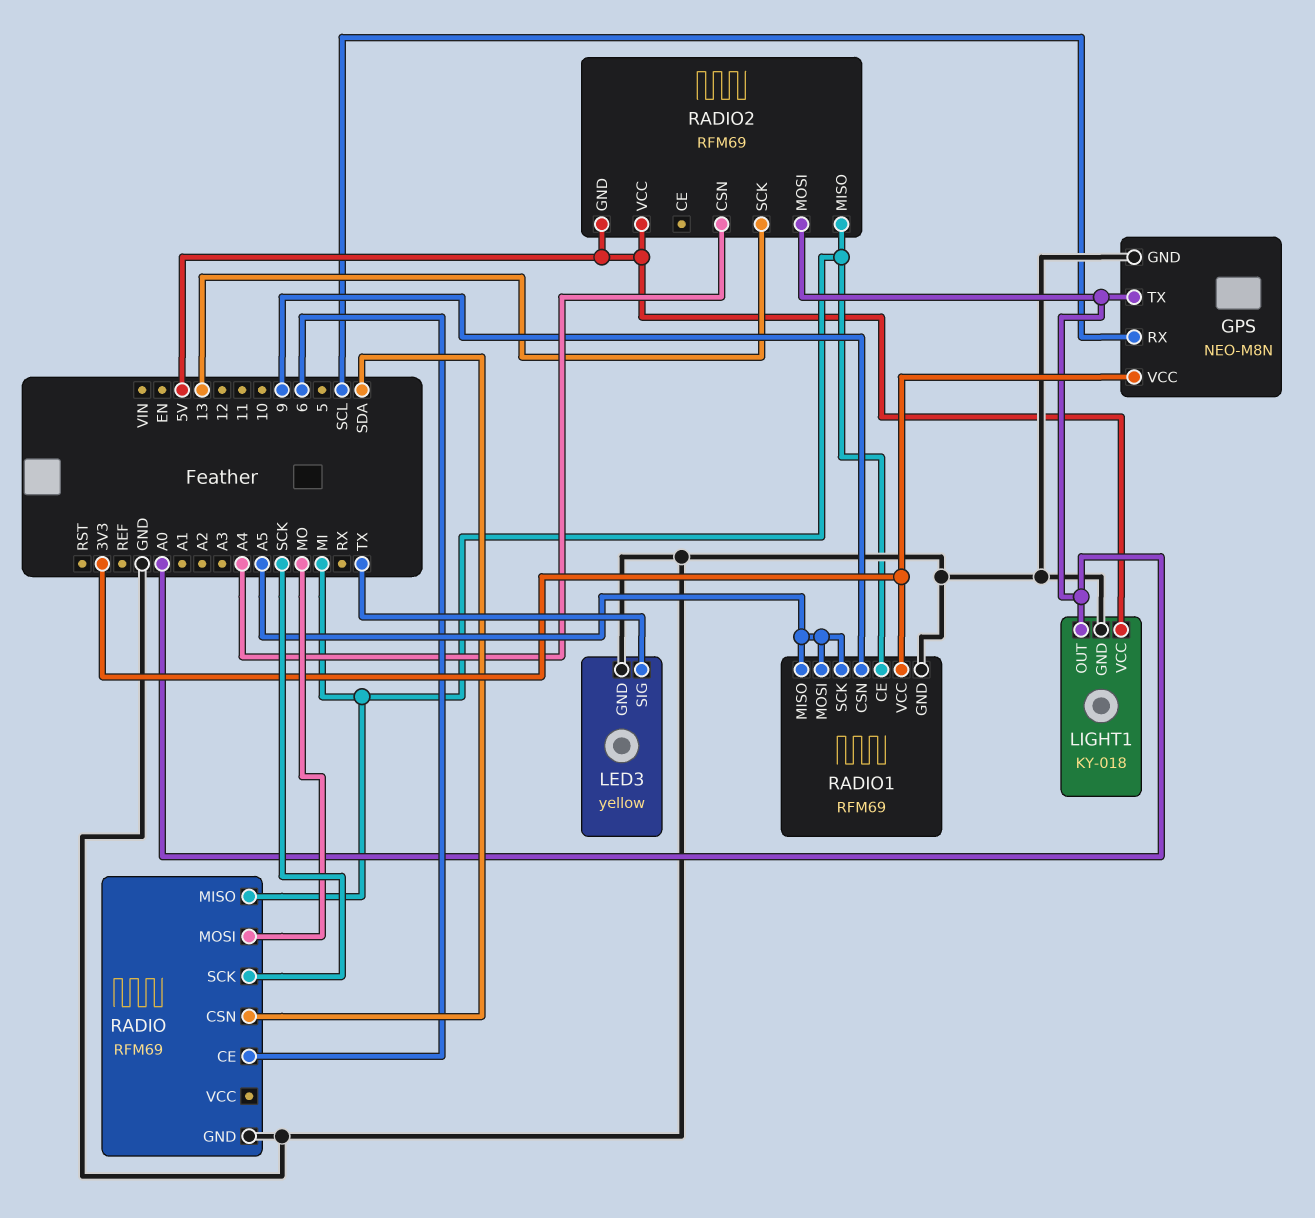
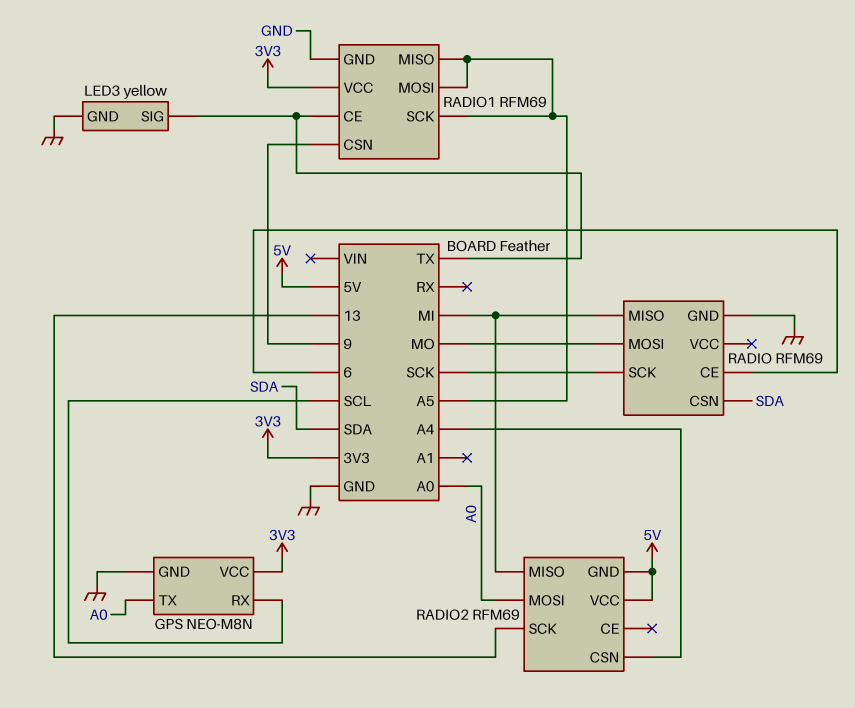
LIGHT1: KY-018 -> none
LIGHT1 pin GND: GND -> none
LIGHT1 pin OUT: A0 -> none
LIGHT1 pin VCC: 5V -> none
RADIO1 pin CE: MI -> TX

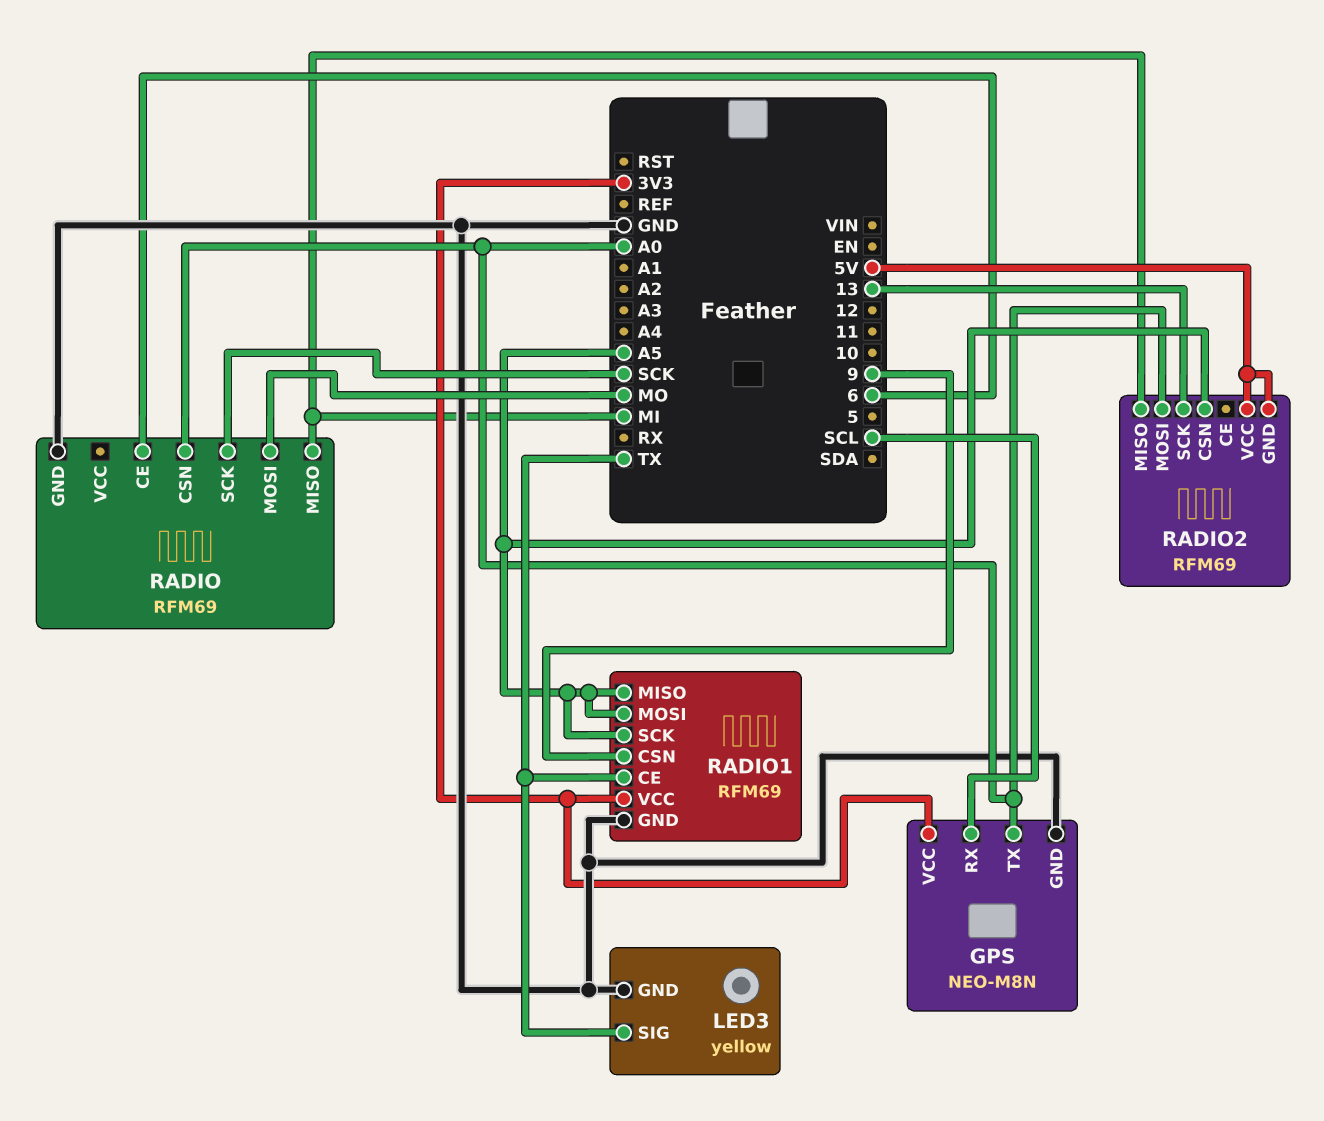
RADIO pin CSN: SDA -> A0
RADIO2 pin CSN: A4 -> A5

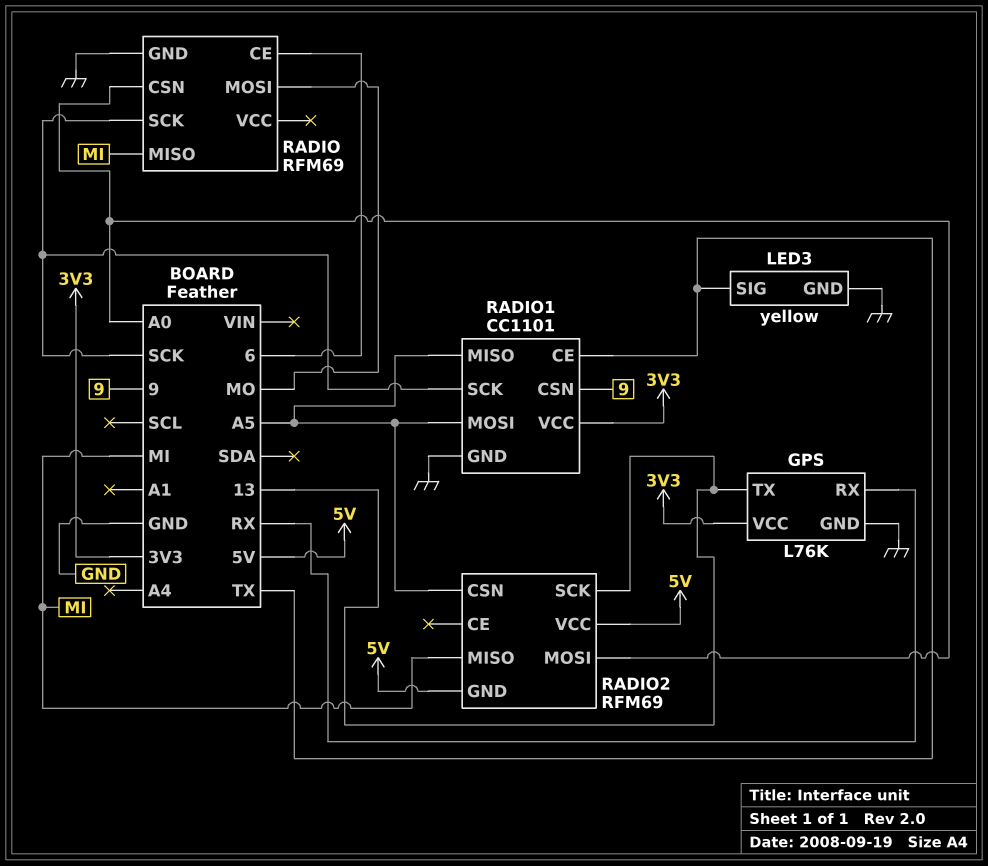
GPS: NEO-M8N -> L76K
GPS pin RX: SCL -> RX
GPS pin TX: A0 -> 13
RADIO1: RFM69 -> CC1101
RADIO1 pin SCK: A5 -> SCK

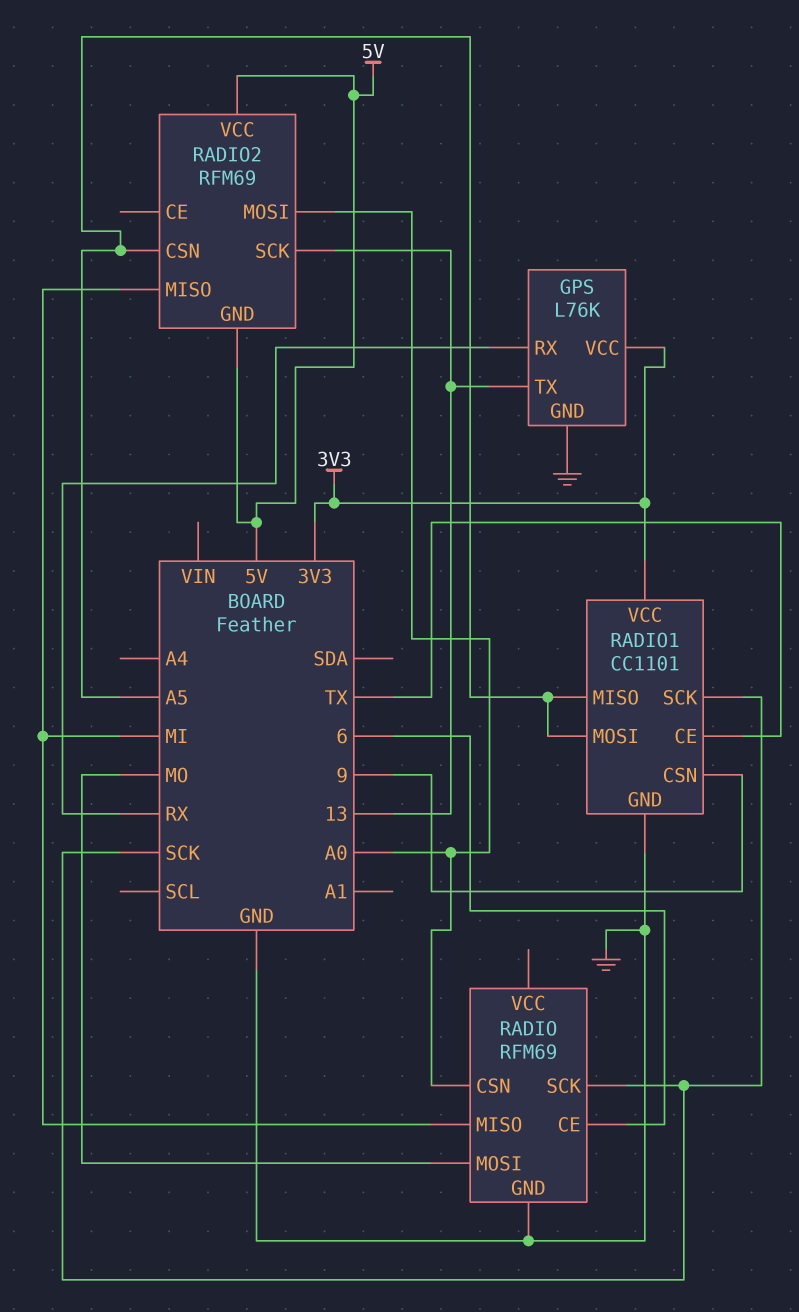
LED3: yellow -> none
LED3 pin GND: GND -> none
LED3 pin SIG: TX -> none

